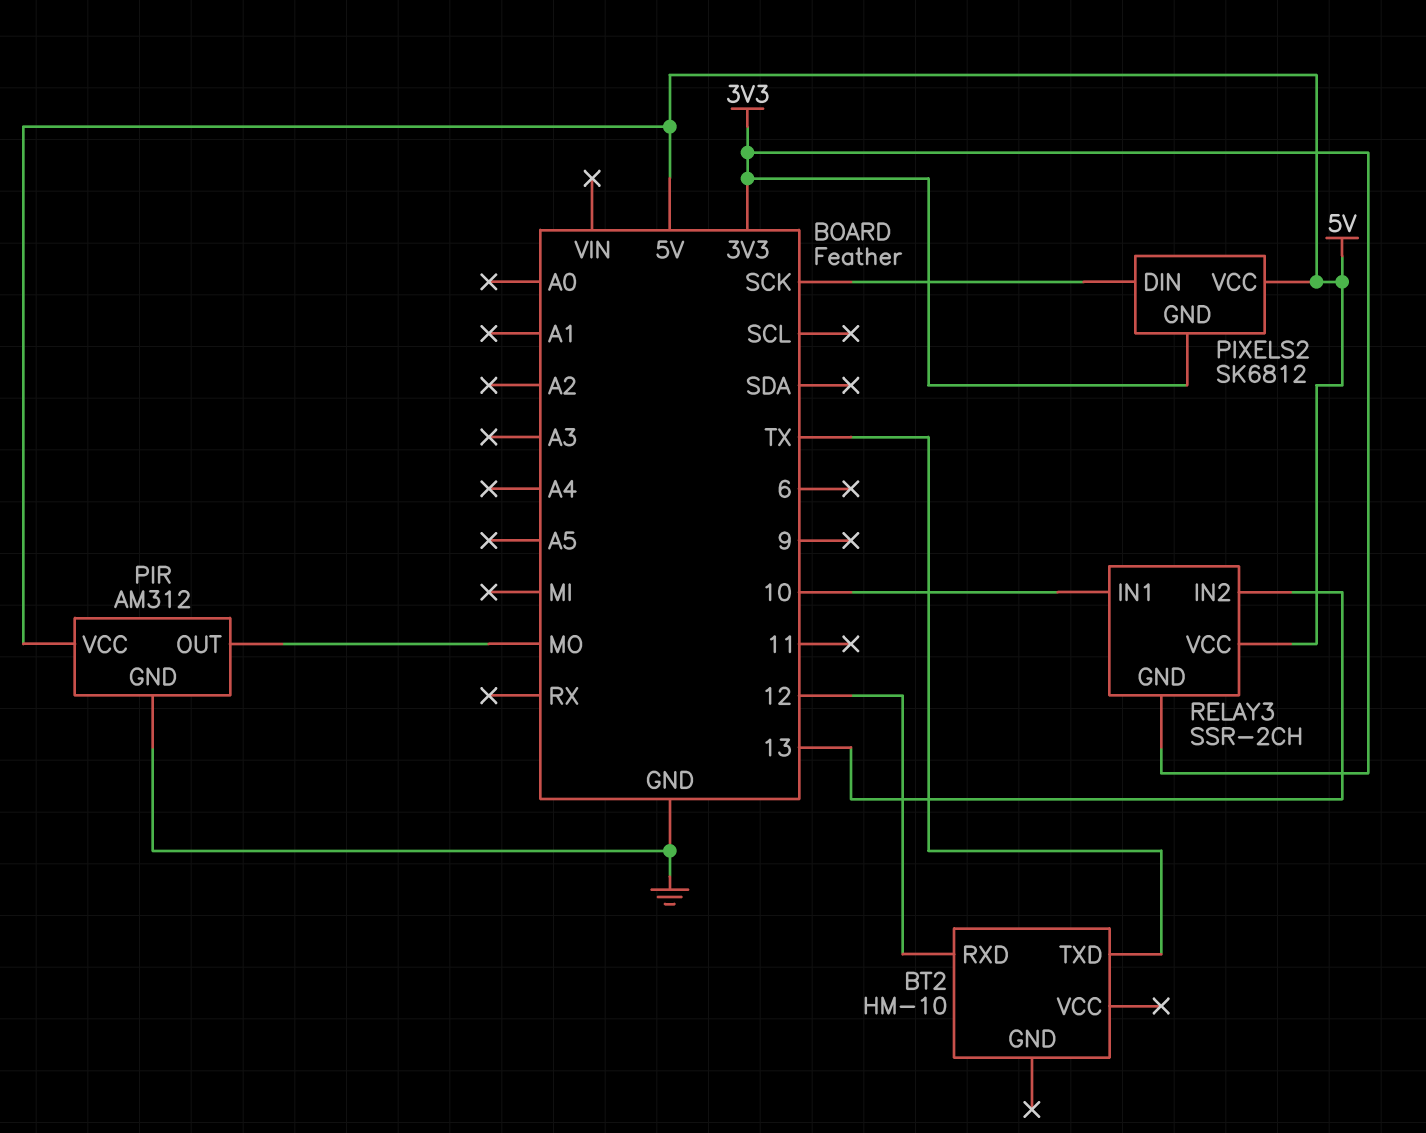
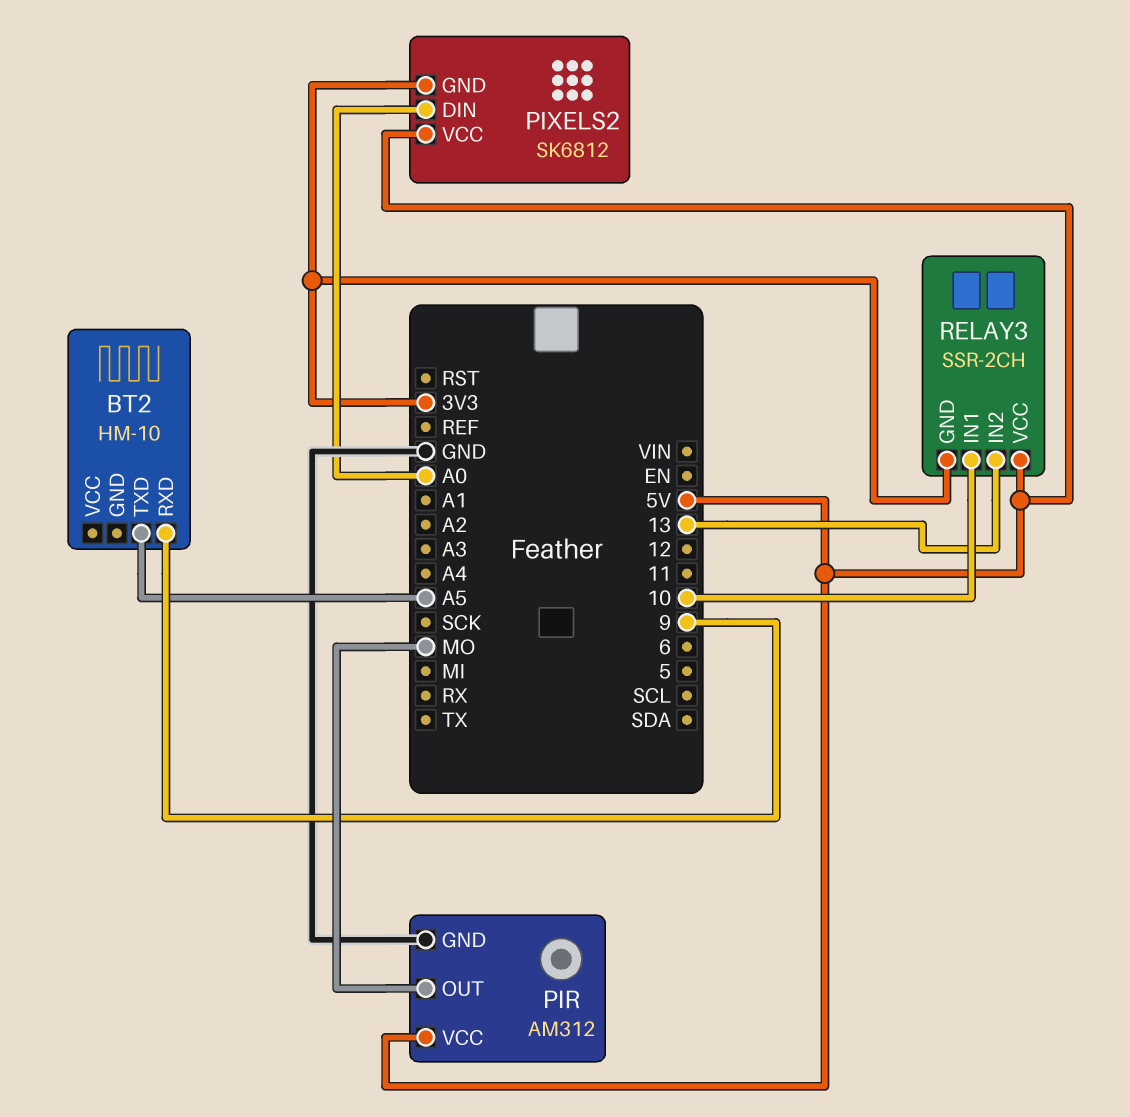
BT2 pin RXD: 12 -> 9
BT2 pin TXD: TX -> A5
PIXELS2 pin DIN: SCK -> A0

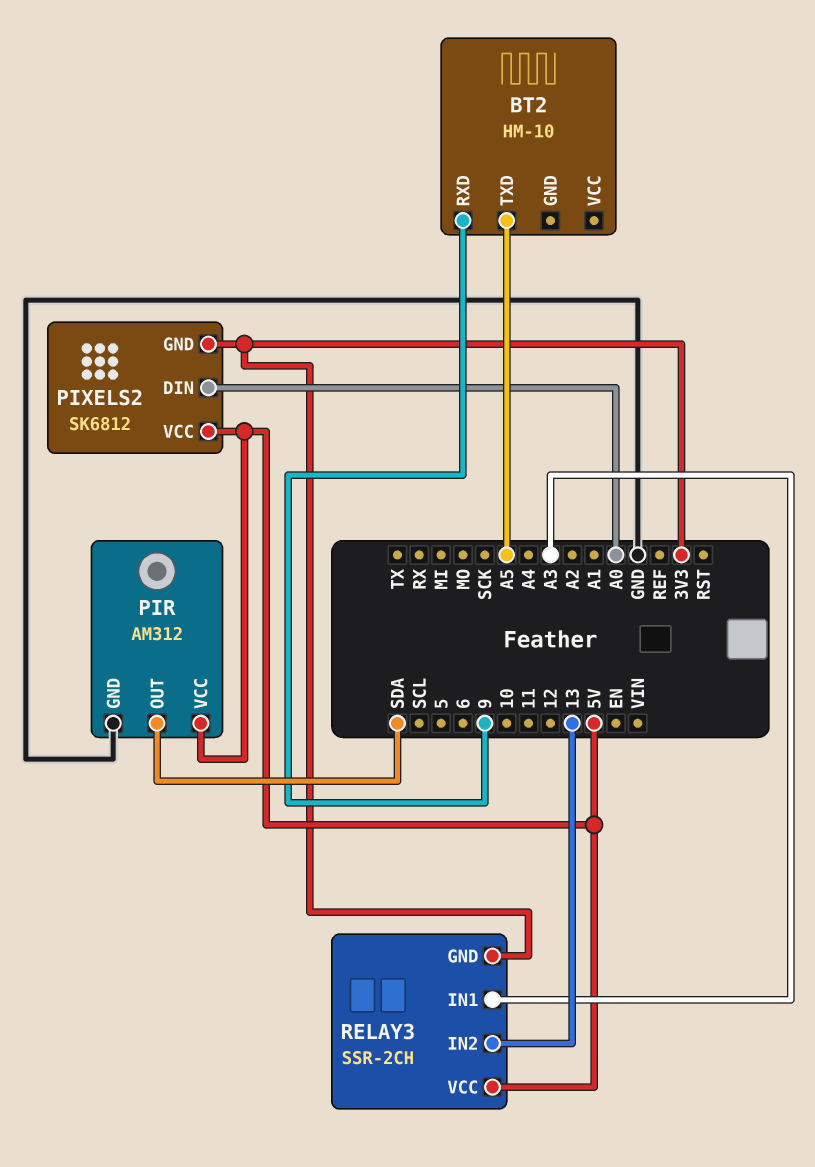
PIR pin OUT: MO -> SDA
RELAY3 pin IN1: 10 -> A3

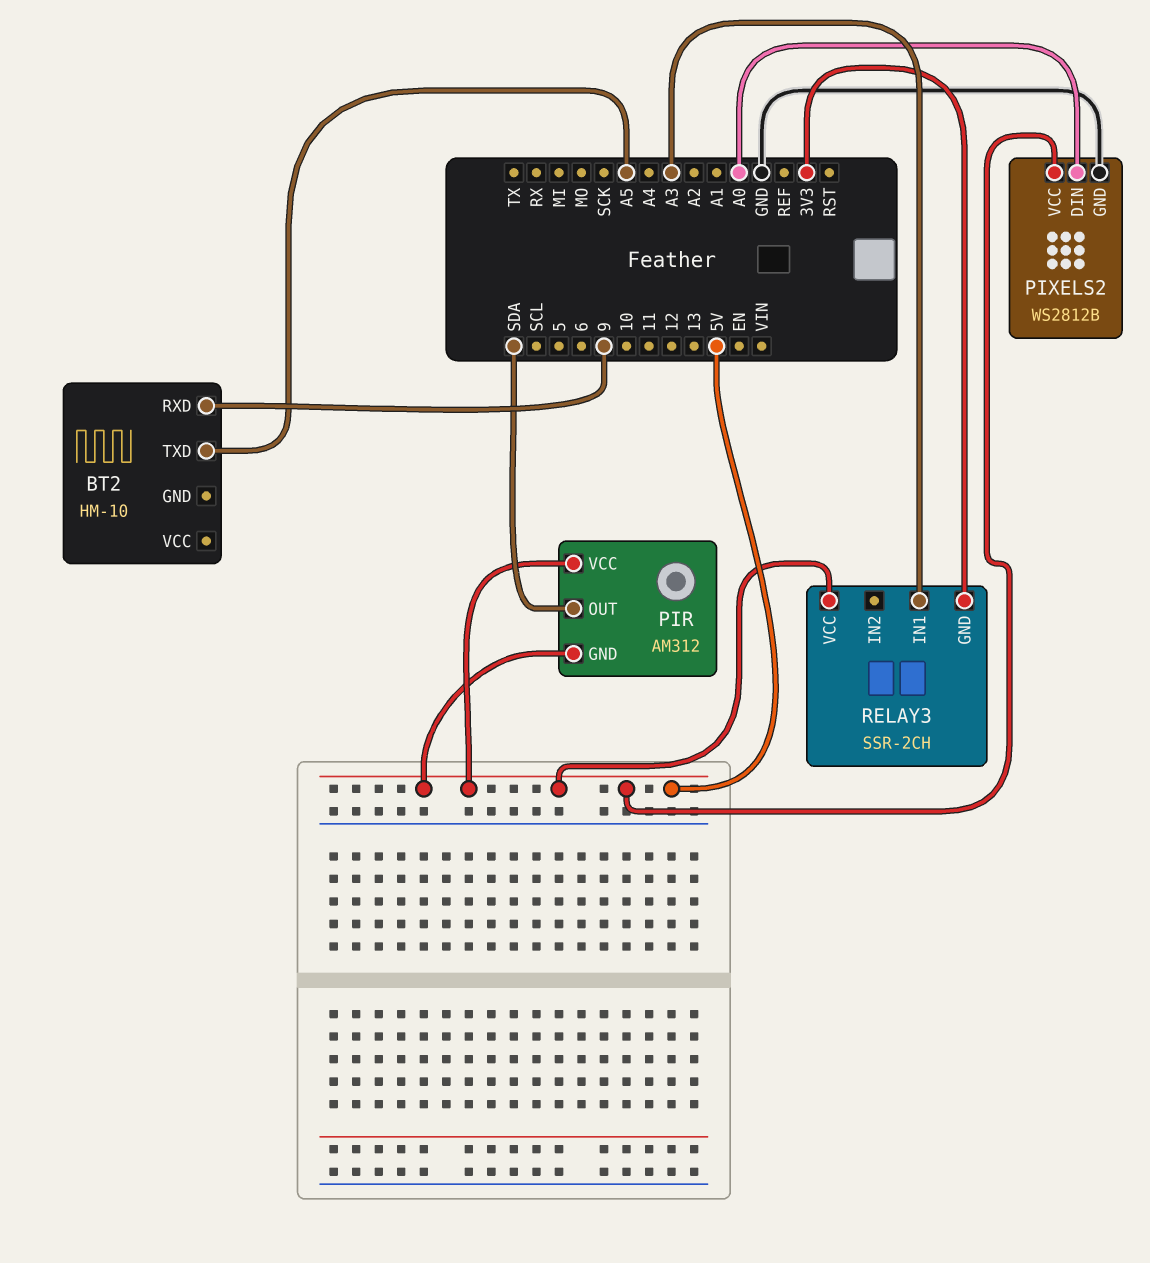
PIR pin GND: GND -> 5V
PIXELS2: SK6812 -> WS2812B
PIXELS2 pin GND: 3V3 -> GND
RELAY3 pin IN2: 13 -> none

